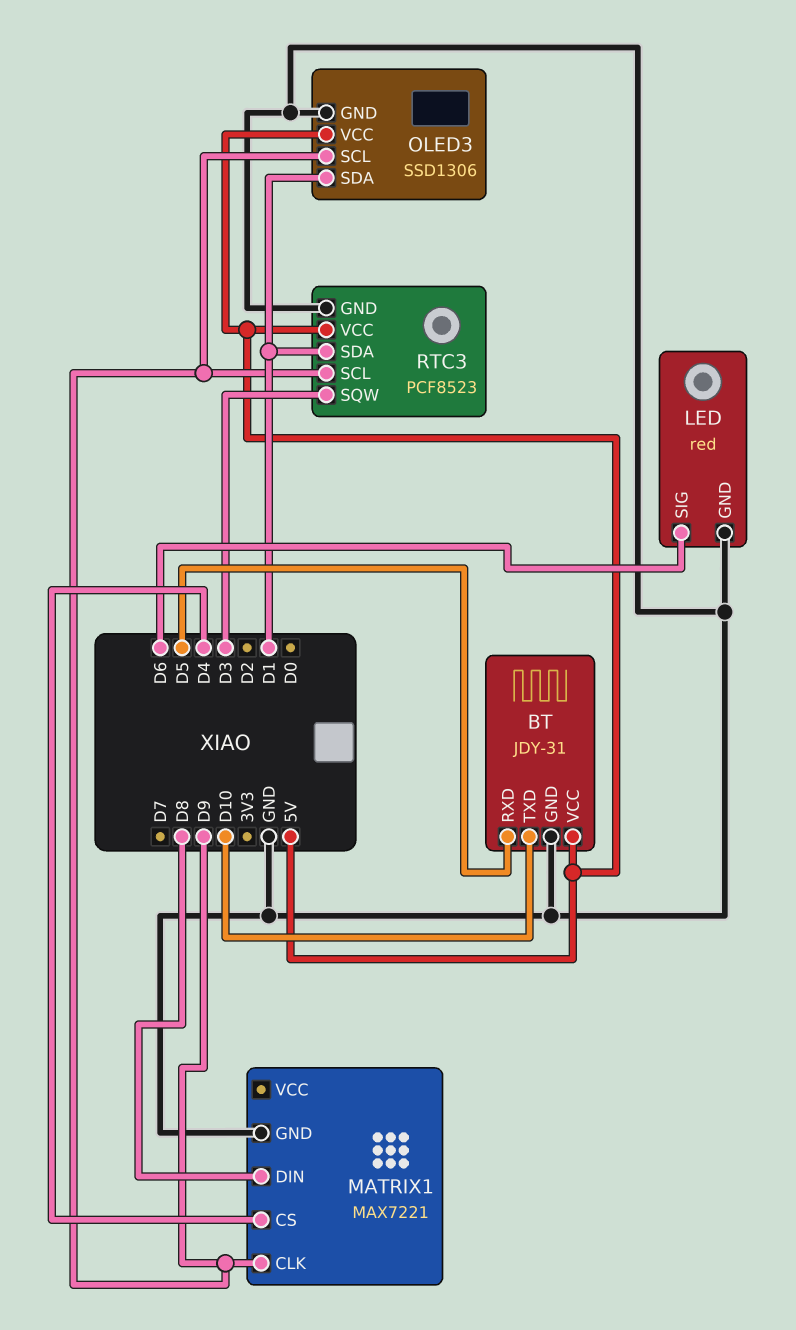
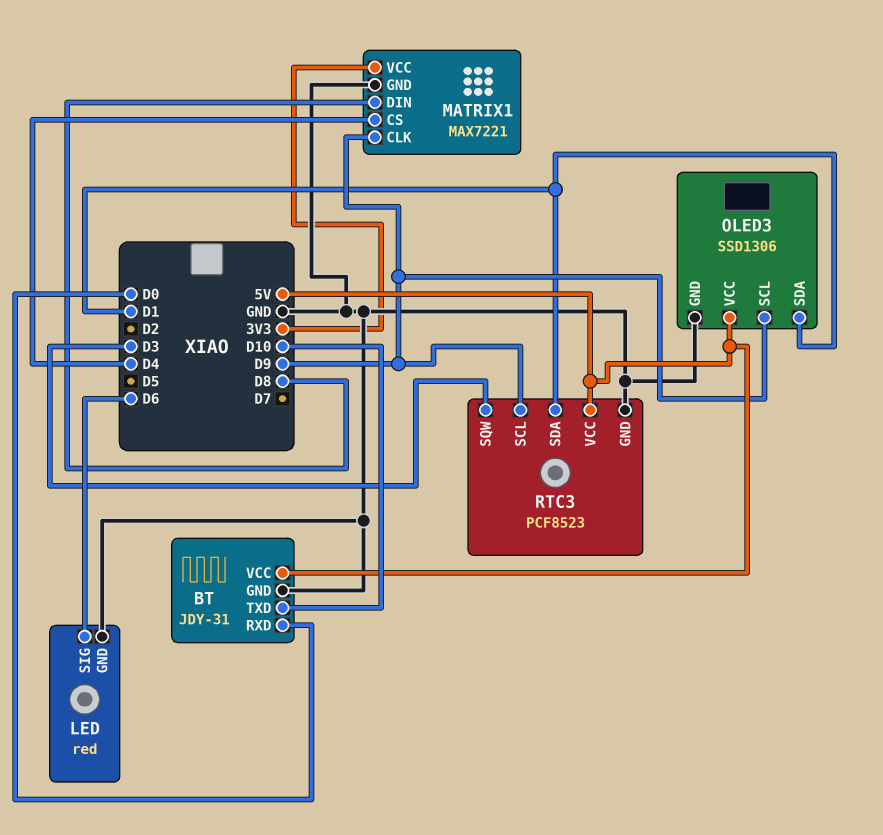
BT pin RXD: D5 -> D0
MATRIX1 pin VCC: none -> 3V3

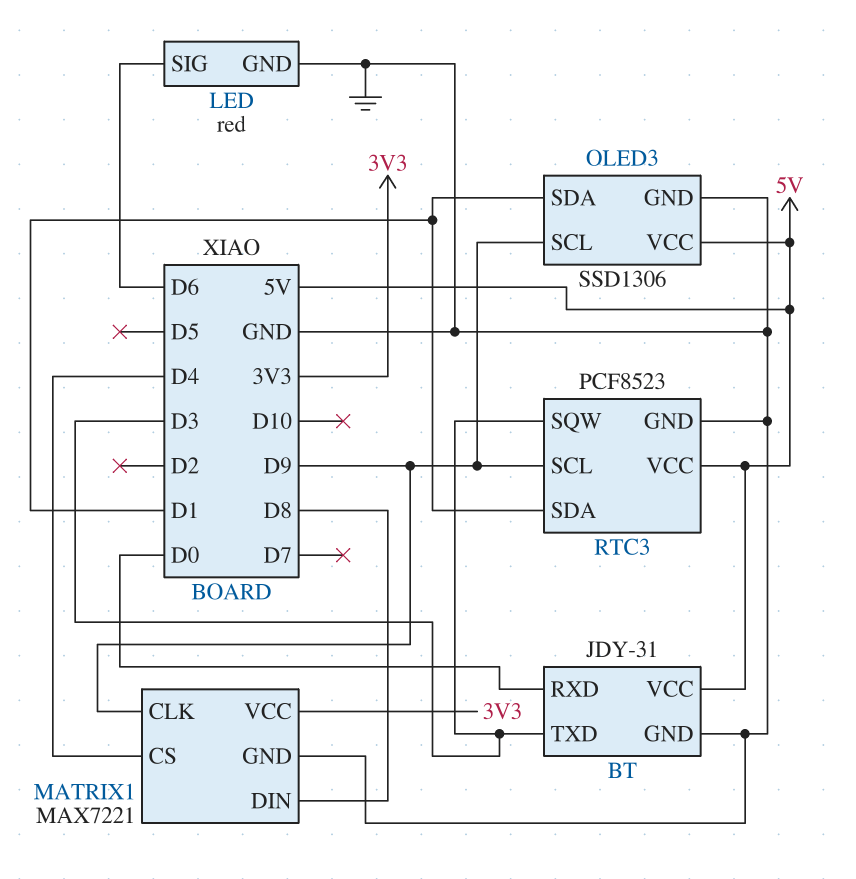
BT pin TXD: D10 -> D3

